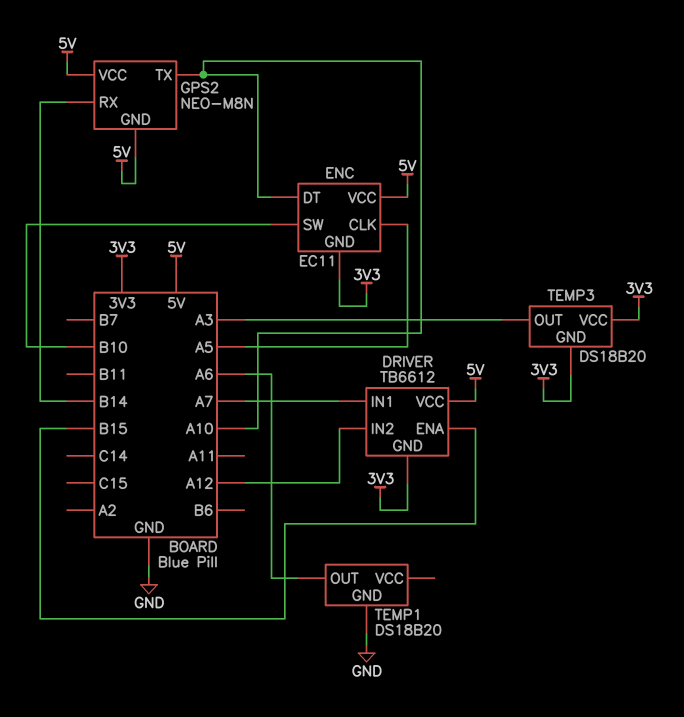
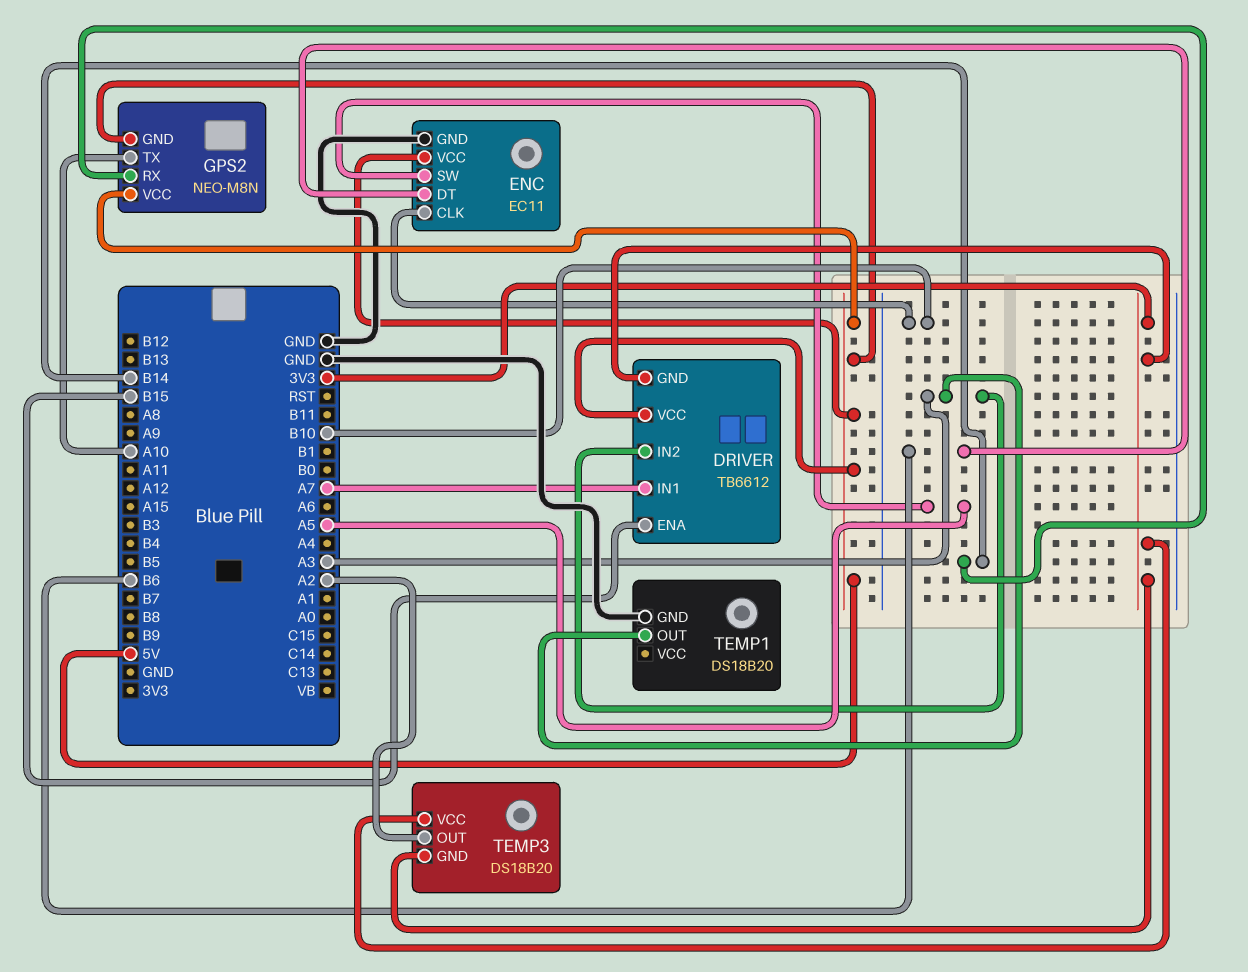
DRIVER pin IN2: A12 -> A3
ENC pin CLK: A5 -> B10
ENC pin DT: A10 -> B6
ENC pin GND: 3V3 -> GND
ENC pin SW: B10 -> A5
TEMP1 pin OUT: A6 -> A3
TEMP3 pin OUT: A3 -> A2

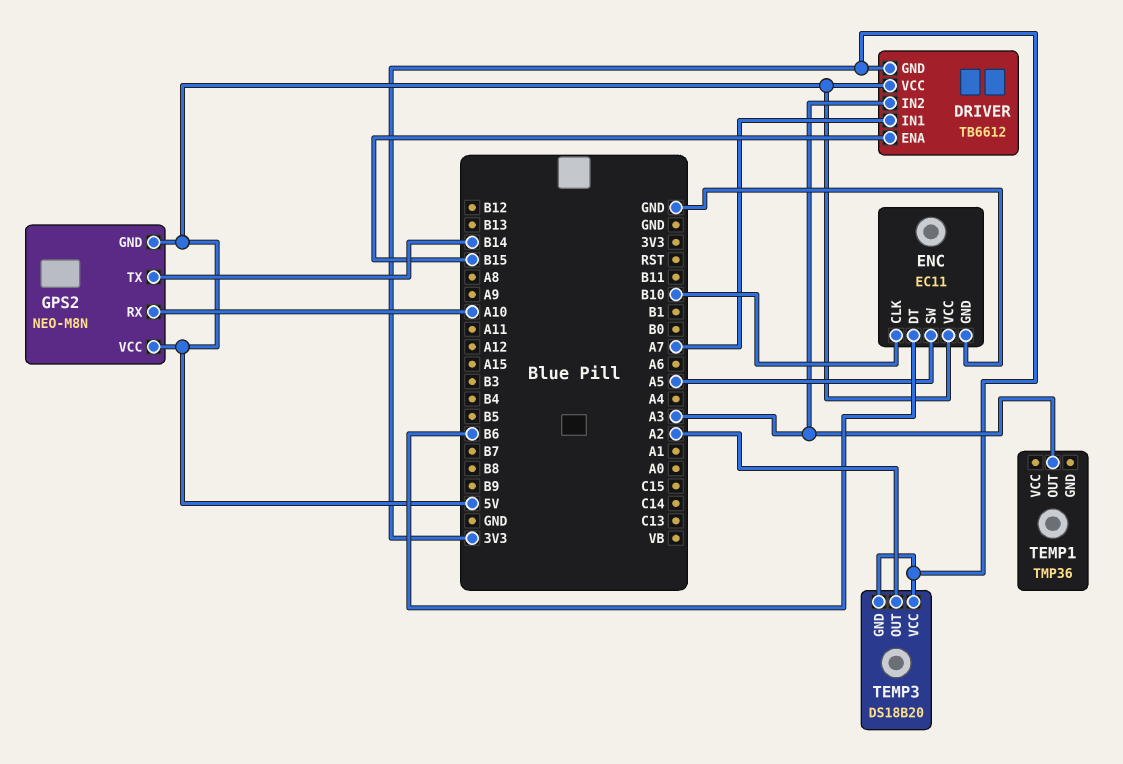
GPS2 pin RX: B14 -> A10
GPS2 pin TX: A10 -> B14
TEMP1: DS18B20 -> TMP36
TEMP1 pin GND: GND -> none

